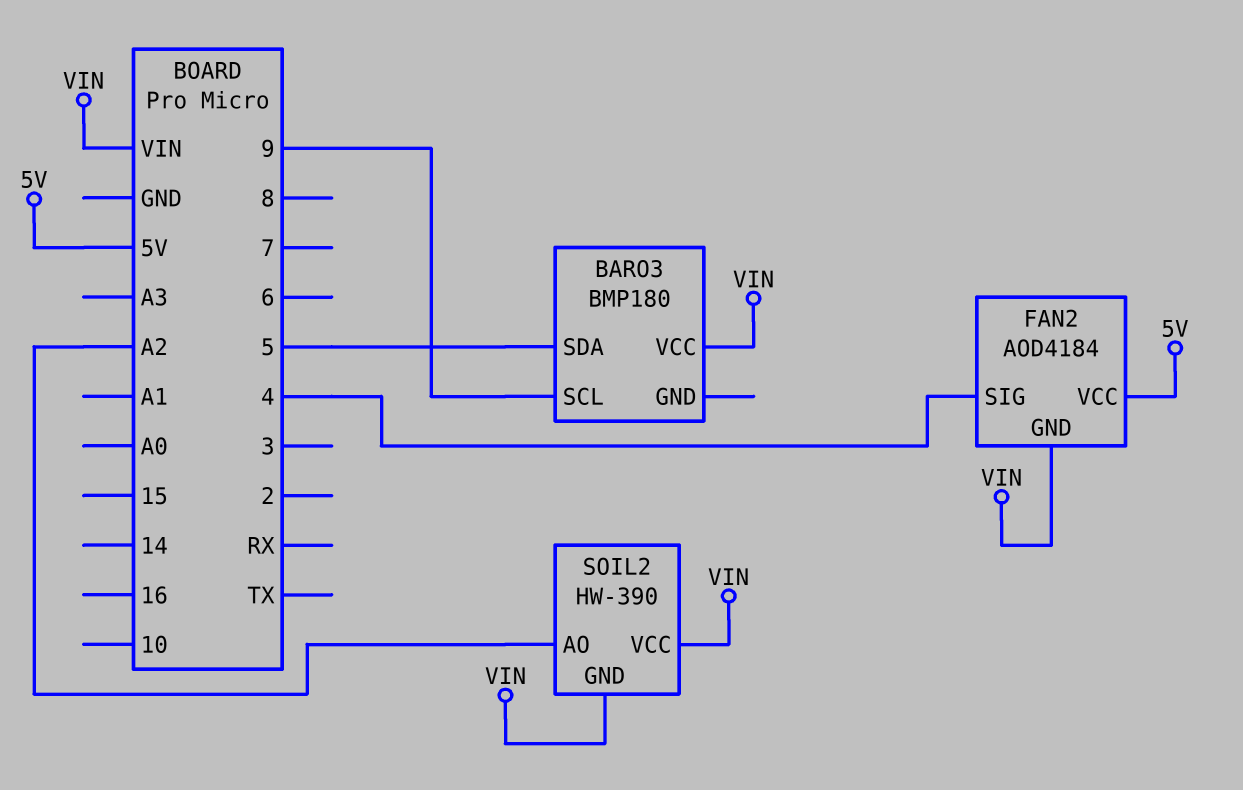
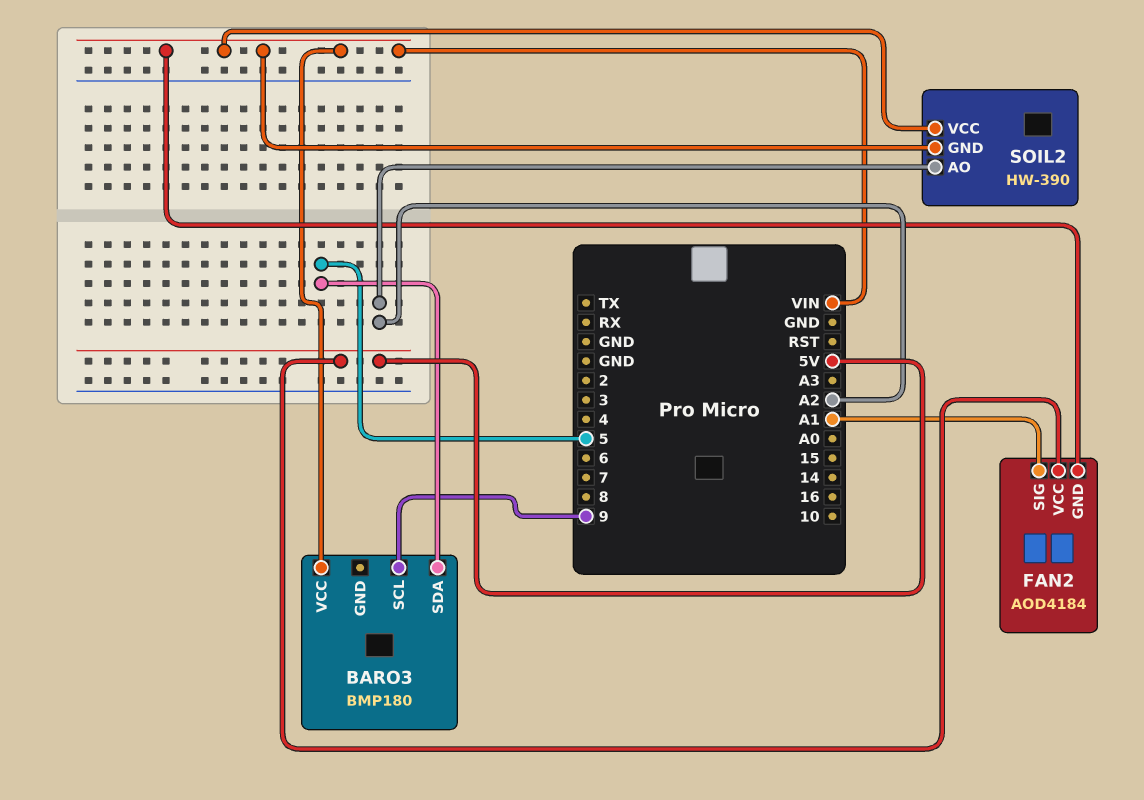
FAN2 pin SIG: 4 -> A1

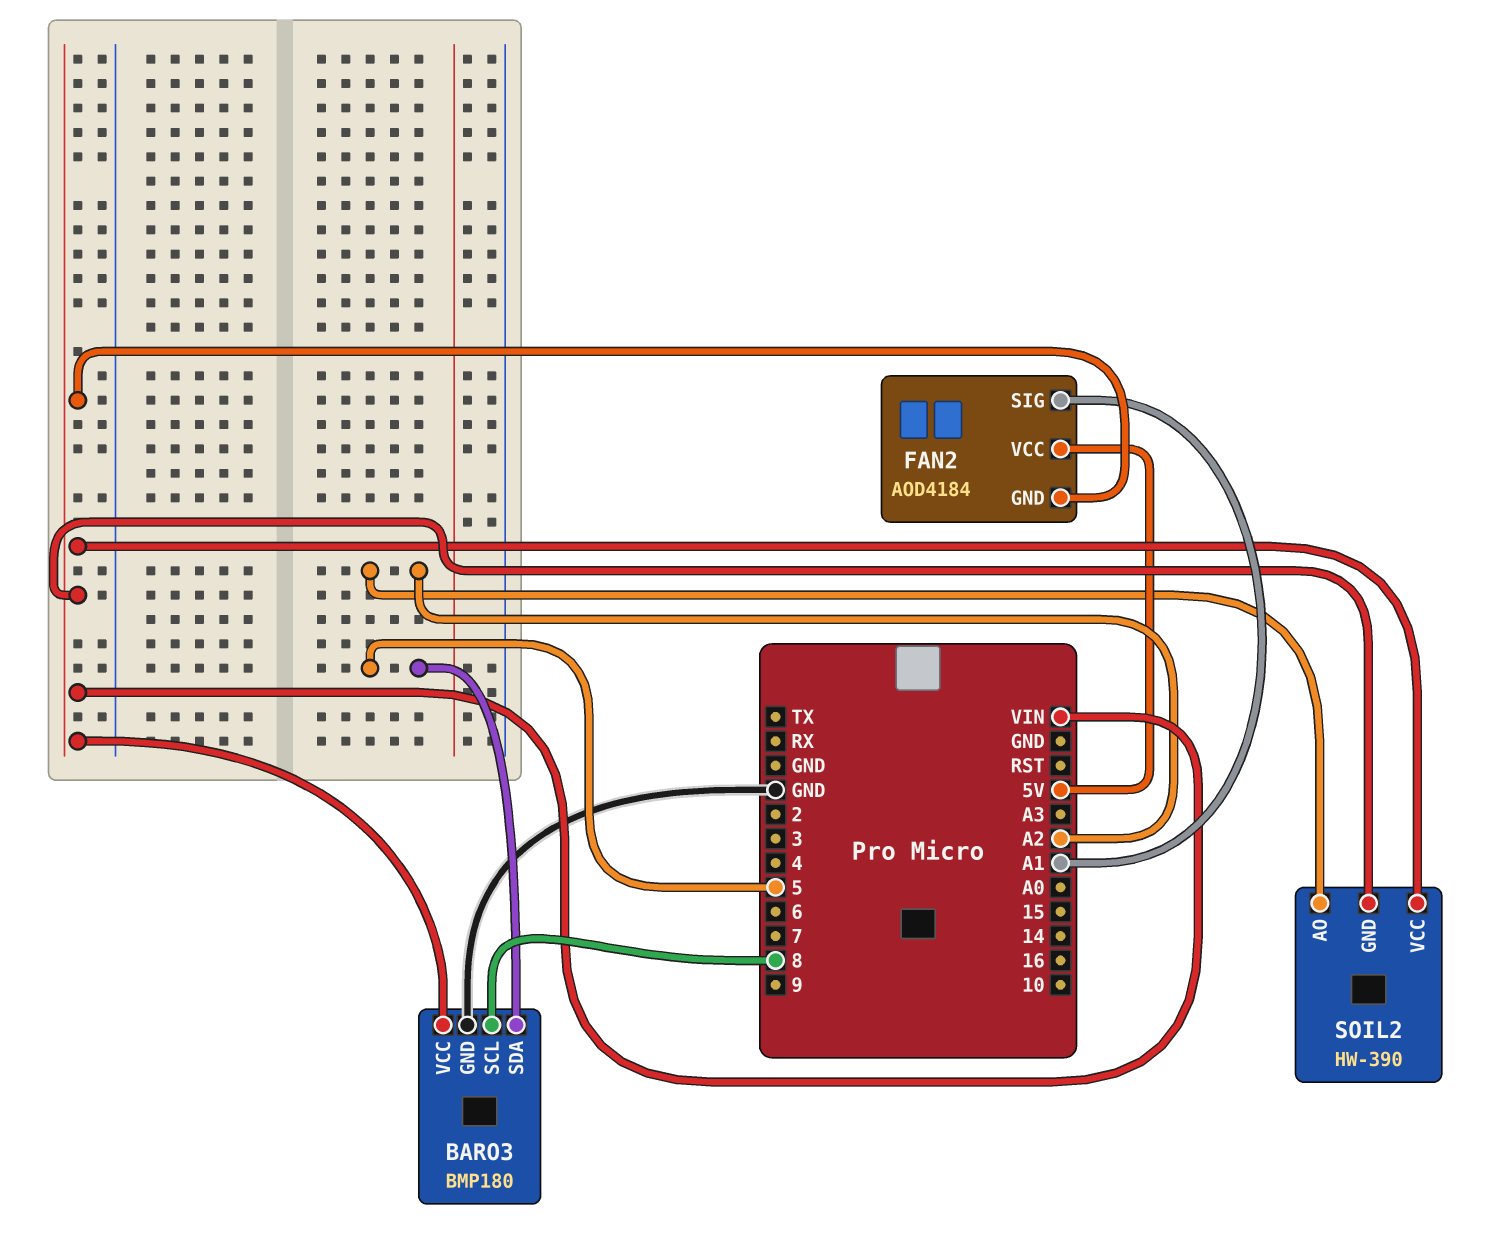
BARO3 pin GND: none -> GND
BARO3 pin SCL: 9 -> 8

